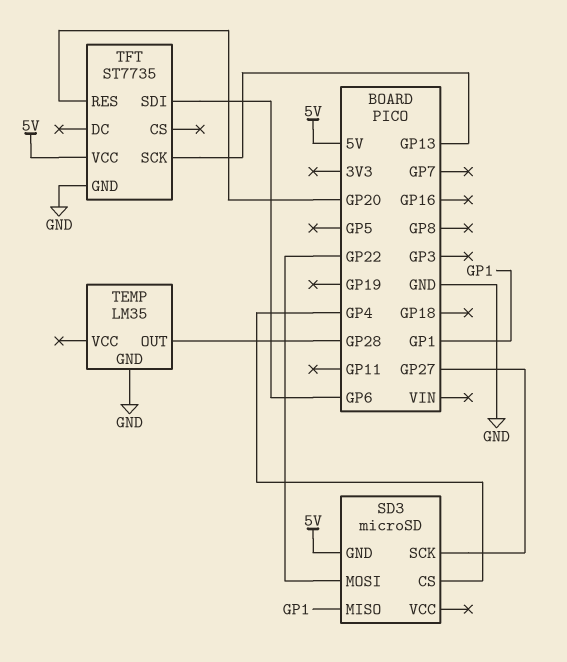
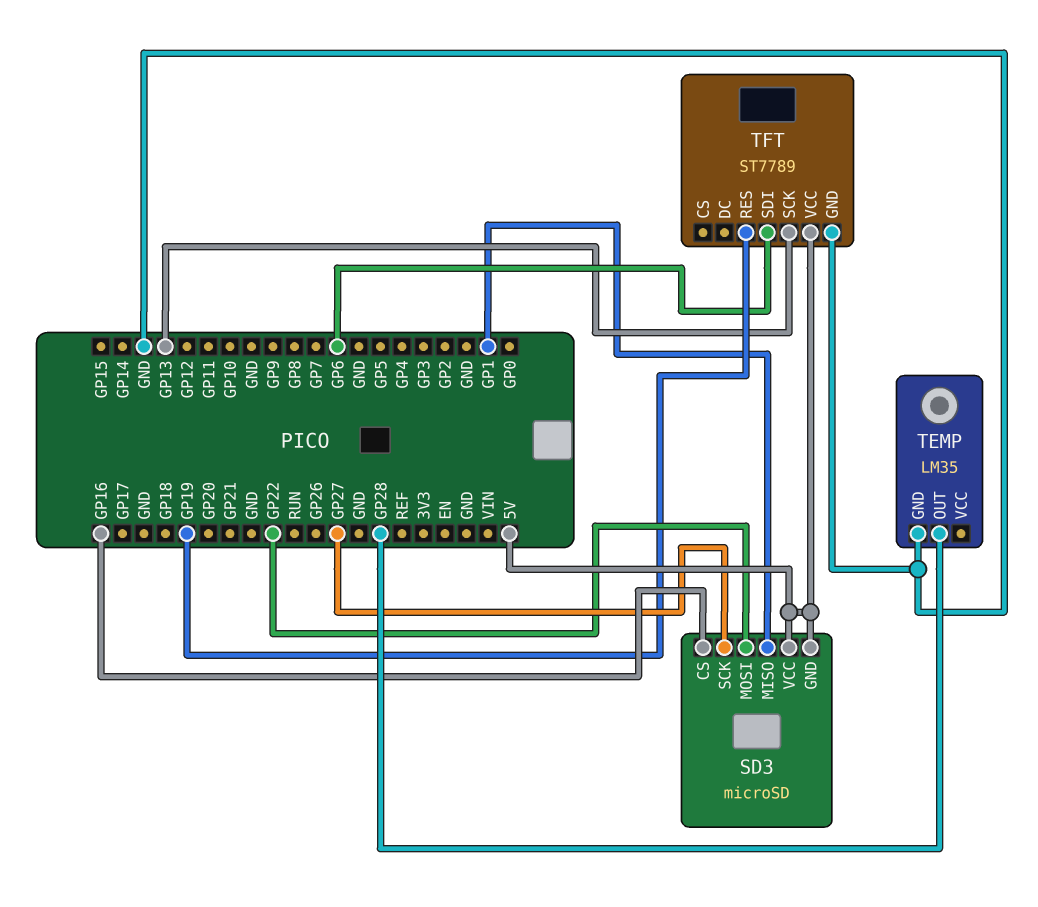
SD3 pin CS: GP4 -> GP16
SD3 pin VCC: none -> 5V
TFT: ST7735 -> ST7789
TFT pin RES: GP20 -> GP19

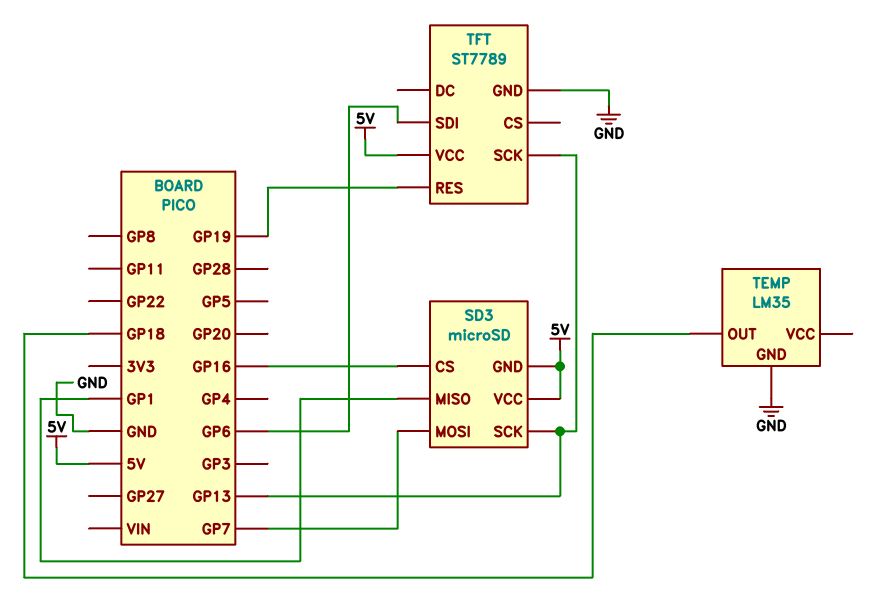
SD3 pin MOSI: GP22 -> GP7
SD3 pin SCK: GP27 -> GP13
TEMP pin OUT: GP28 -> GP18

